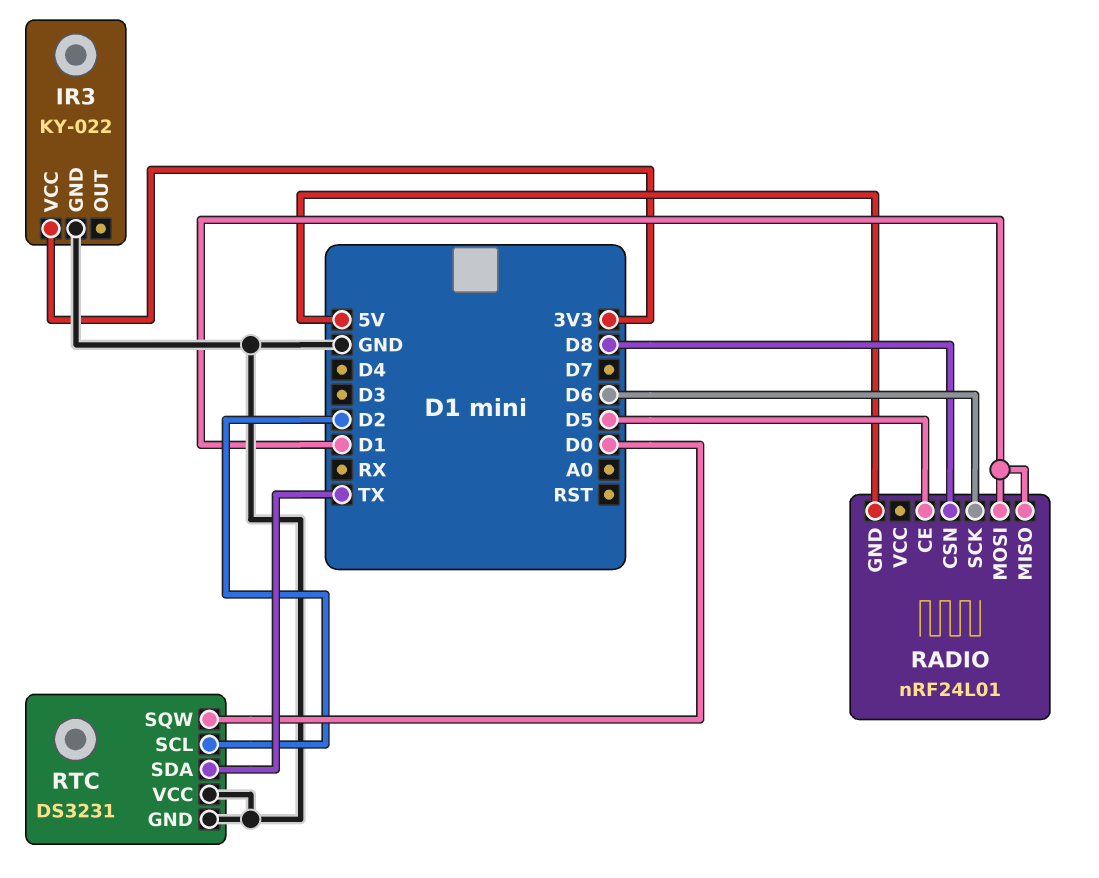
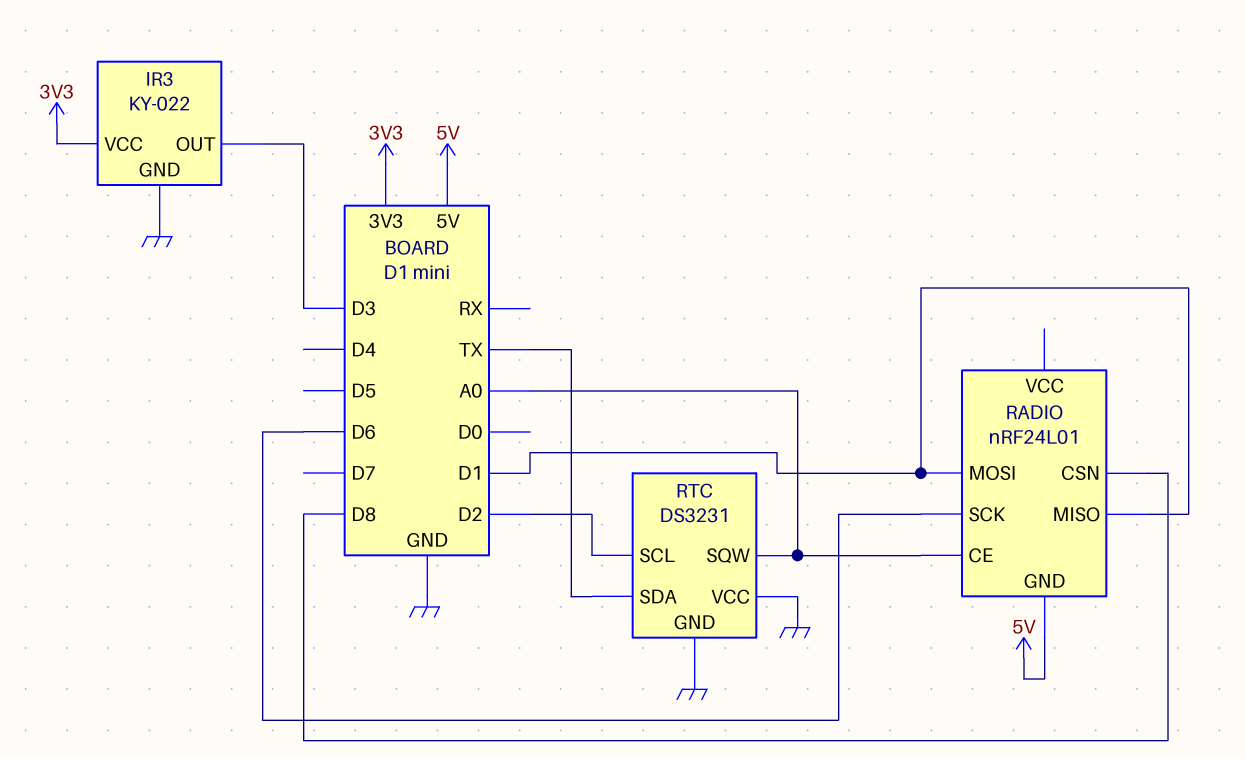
IR3 pin OUT: none -> D3
RADIO pin CE: D5 -> A0
RTC pin SQW: D0 -> A0

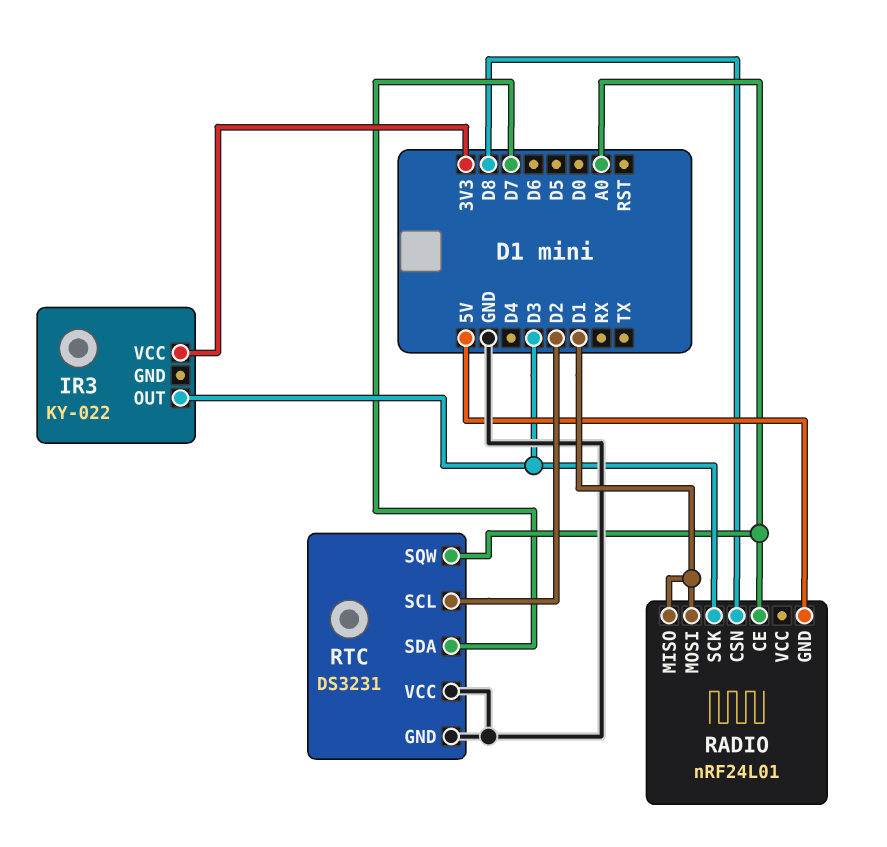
IR3 pin GND: GND -> none
RADIO pin SCK: D6 -> D3
RTC pin SDA: TX -> D7

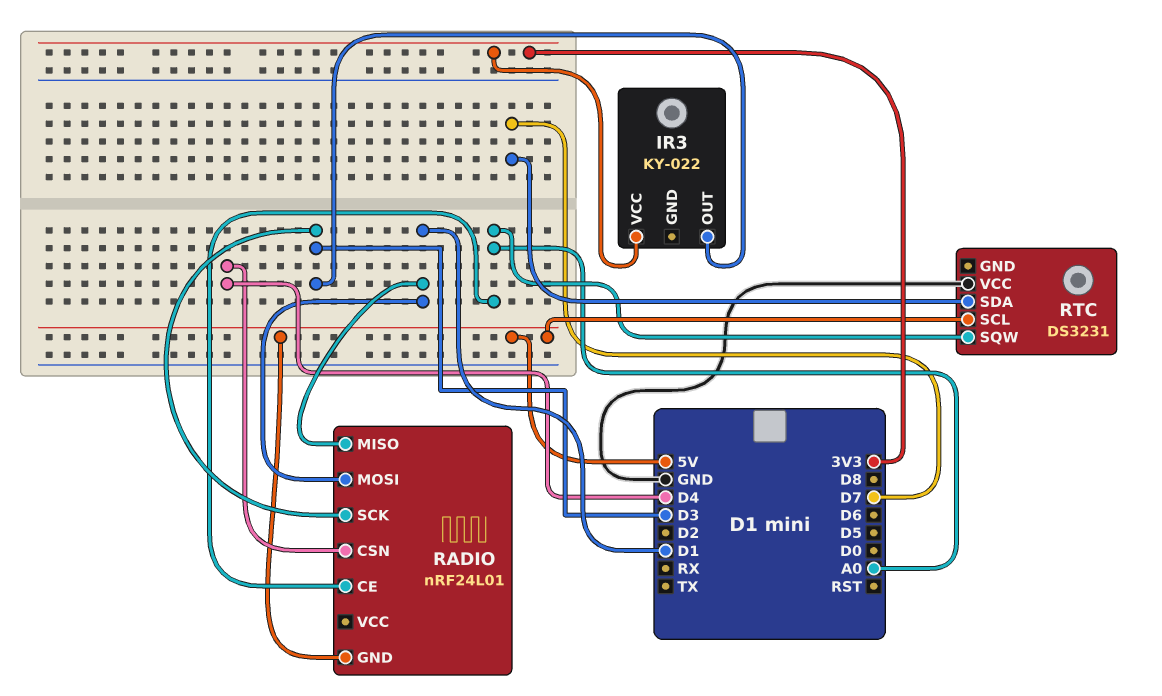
RADIO pin CSN: D8 -> D4
RTC pin GND: GND -> none
RTC pin SCL: D2 -> 5V

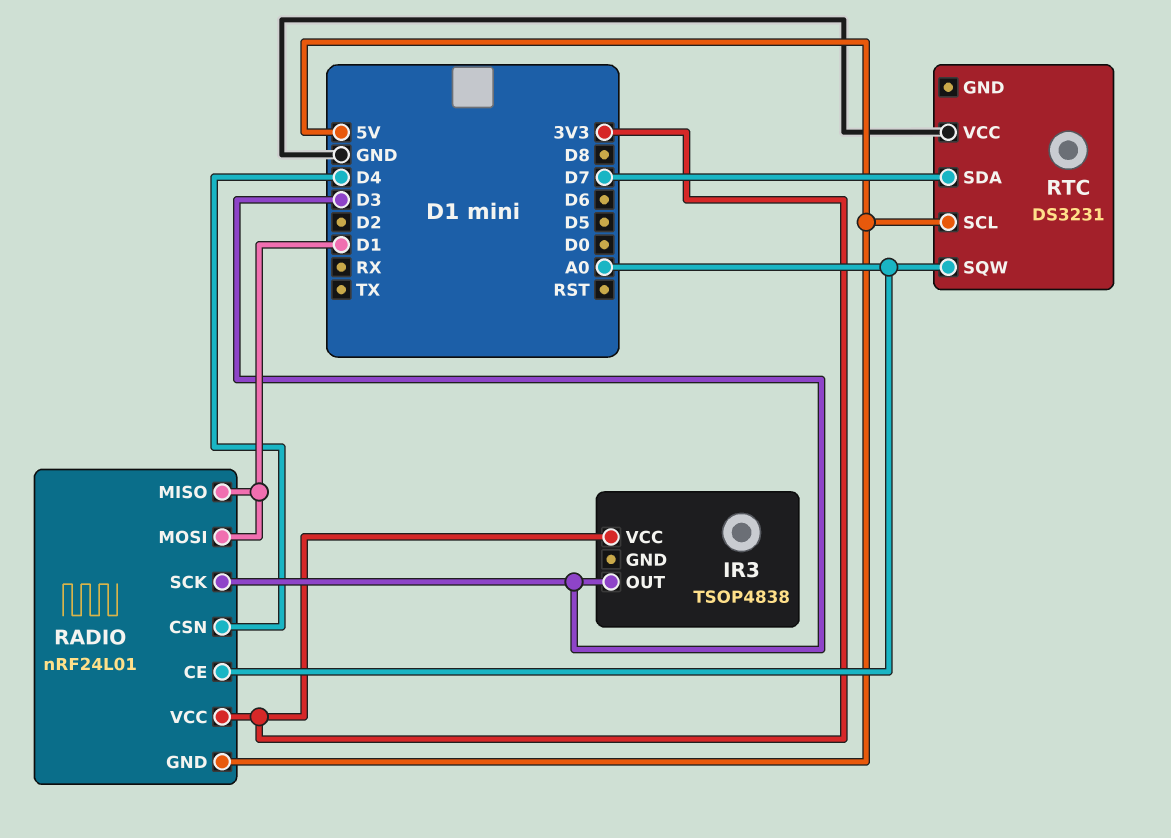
IR3: KY-022 -> TSOP4838
RADIO pin VCC: none -> 3V3

